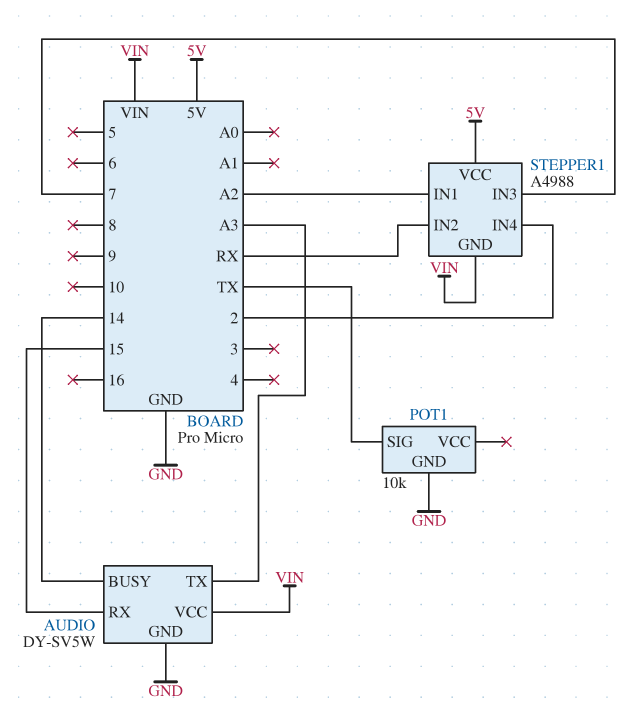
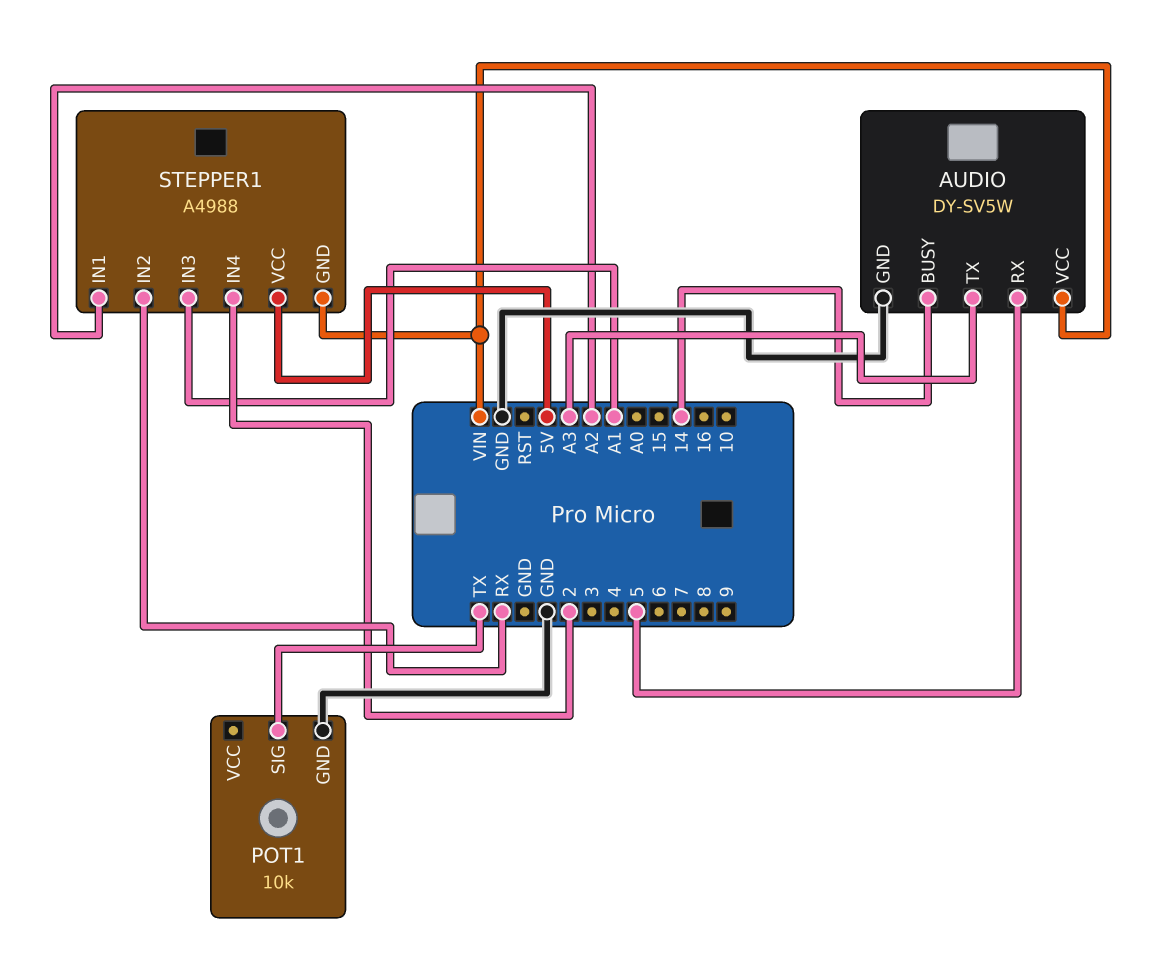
AUDIO pin RX: 15 -> 5
STEPPER1 pin IN3: 7 -> A1

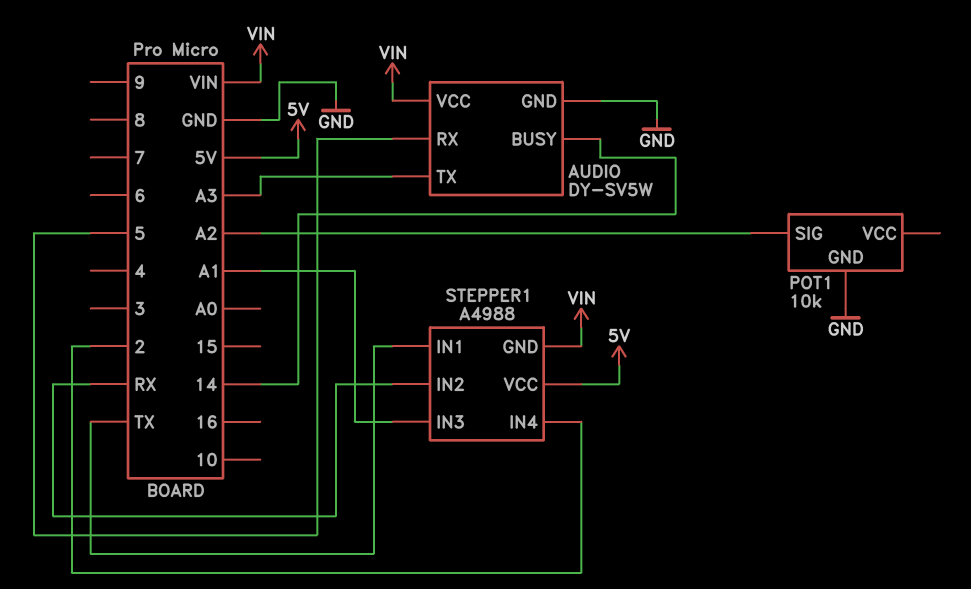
POT1 pin SIG: TX -> A2
STEPPER1 pin IN1: A2 -> TX

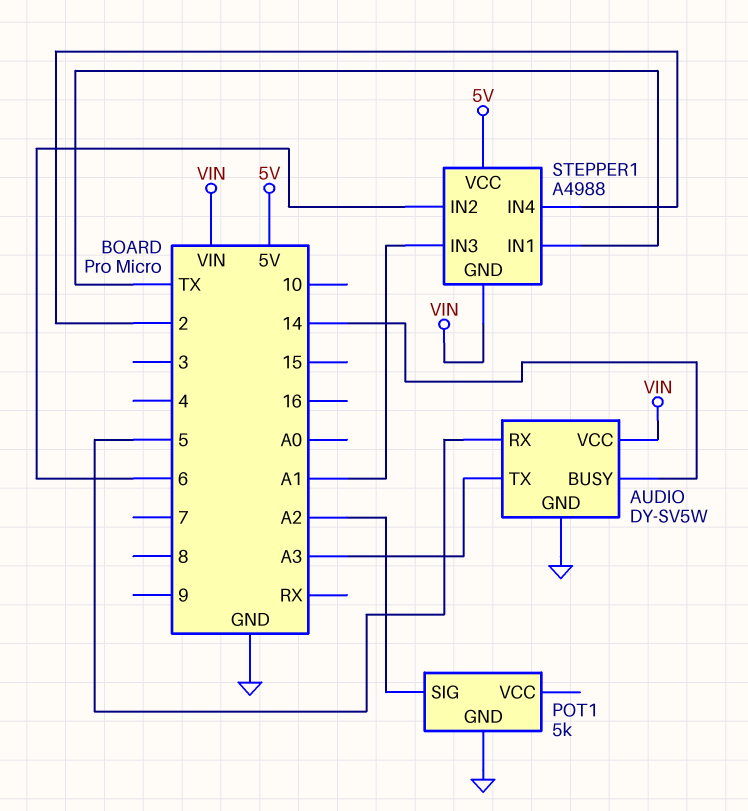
POT1: 10k -> 5k
STEPPER1 pin IN2: RX -> 6

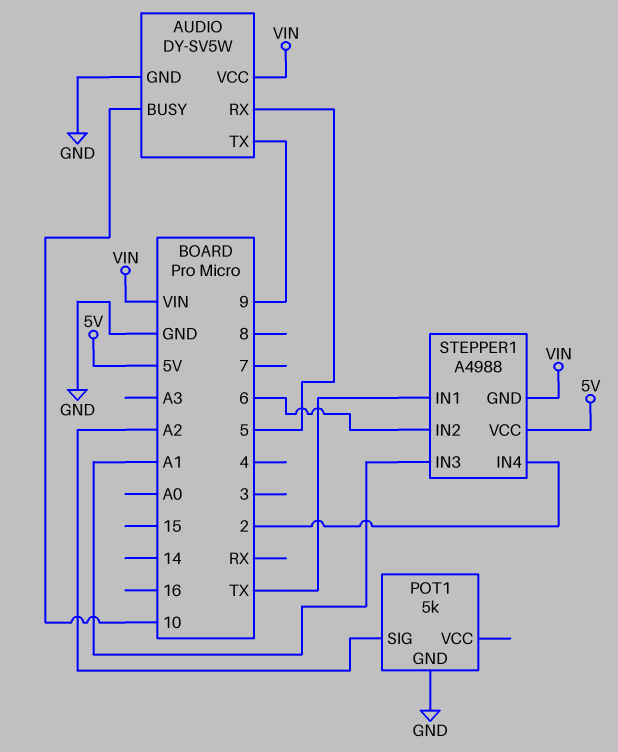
AUDIO pin BUSY: 14 -> 10
AUDIO pin TX: A3 -> 9

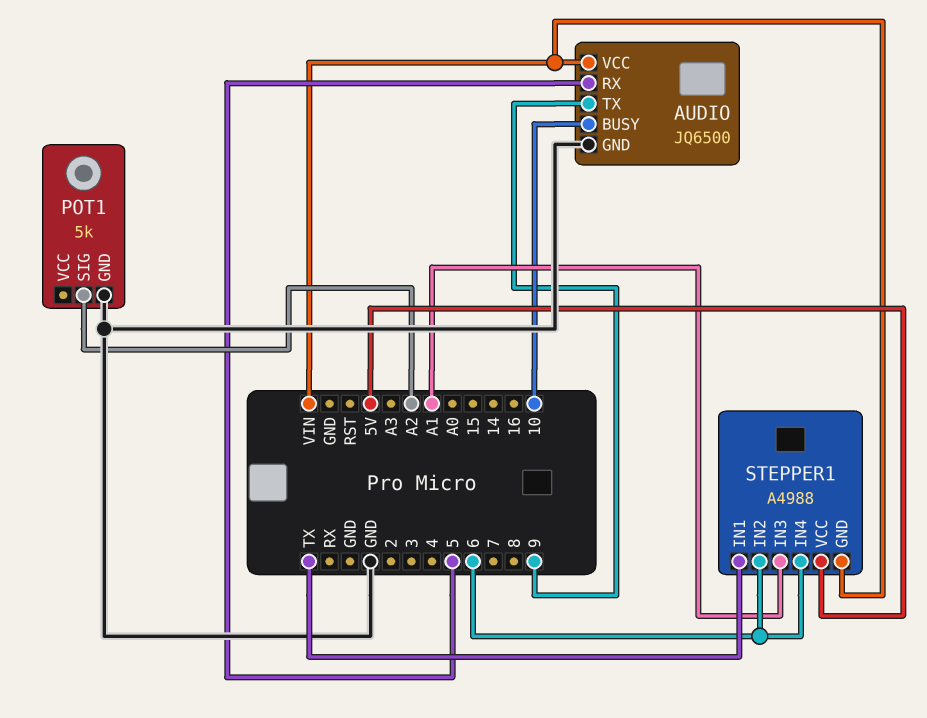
AUDIO: DY-SV5W -> JQ6500
STEPPER1 pin IN4: 2 -> 6

